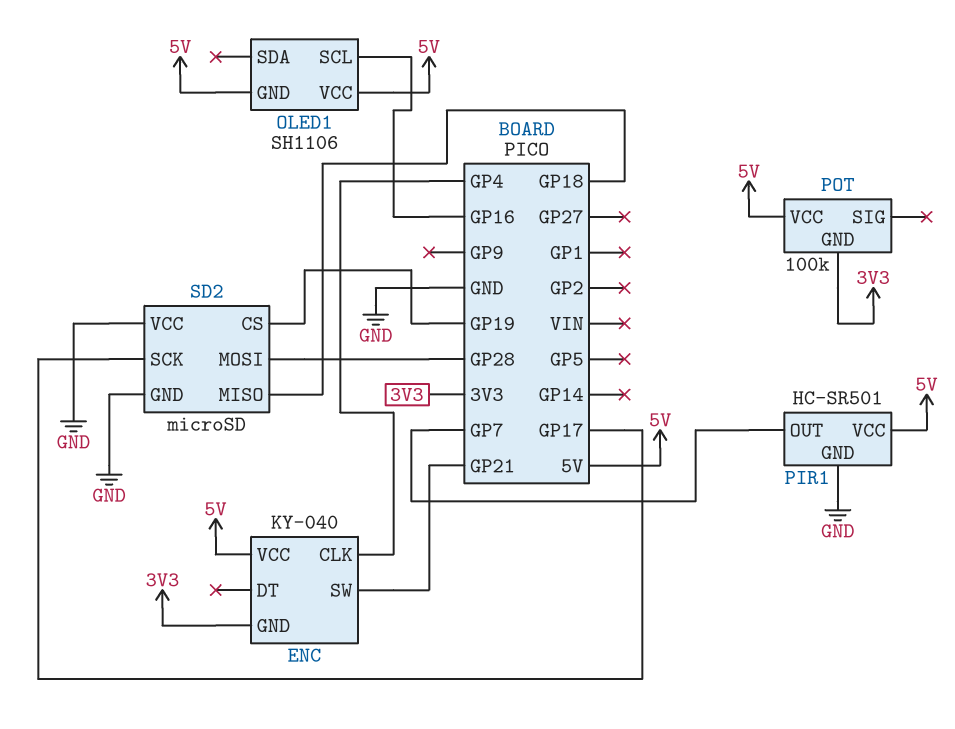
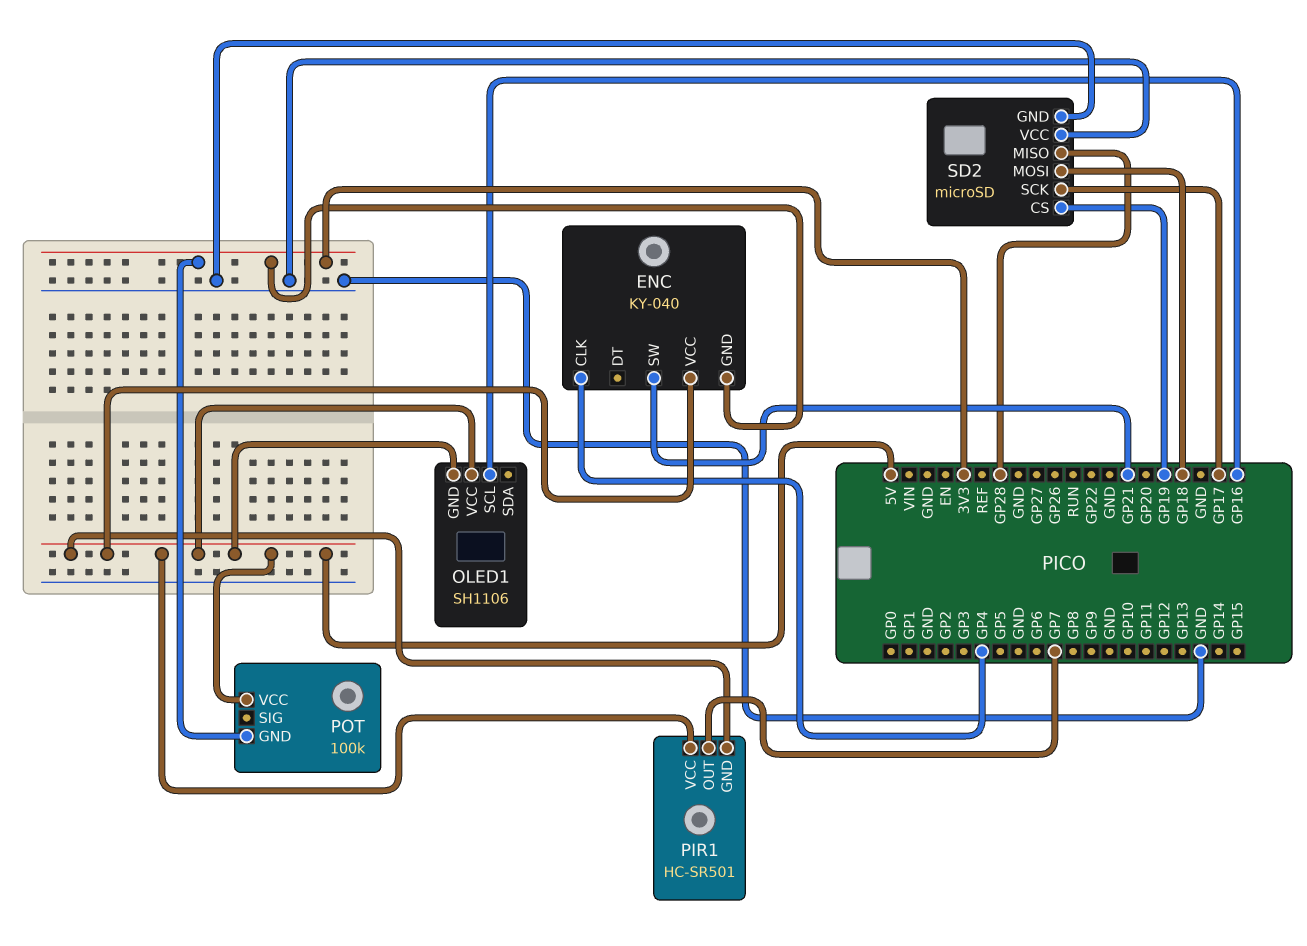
PIR1 pin GND: GND -> 5V
SD2 pin MISO: GP18 -> GP28
SD2 pin MOSI: GP28 -> GP18

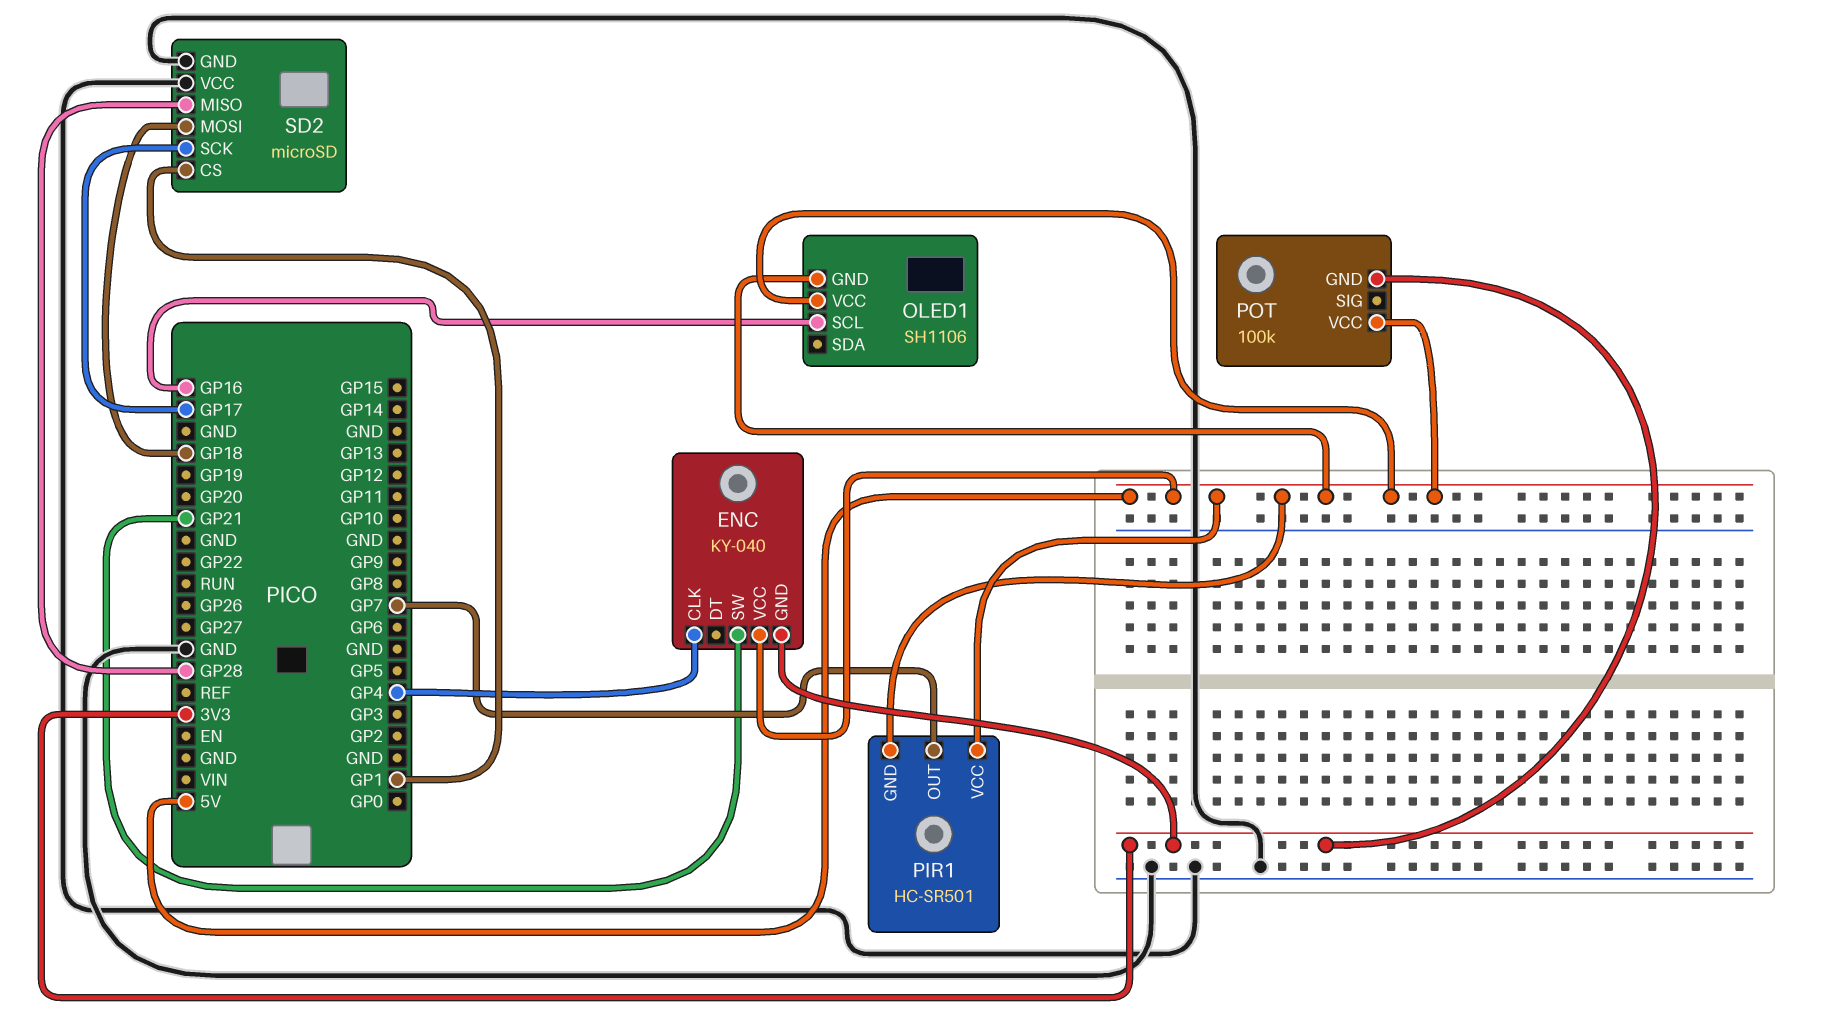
SD2 pin CS: GP19 -> GP1

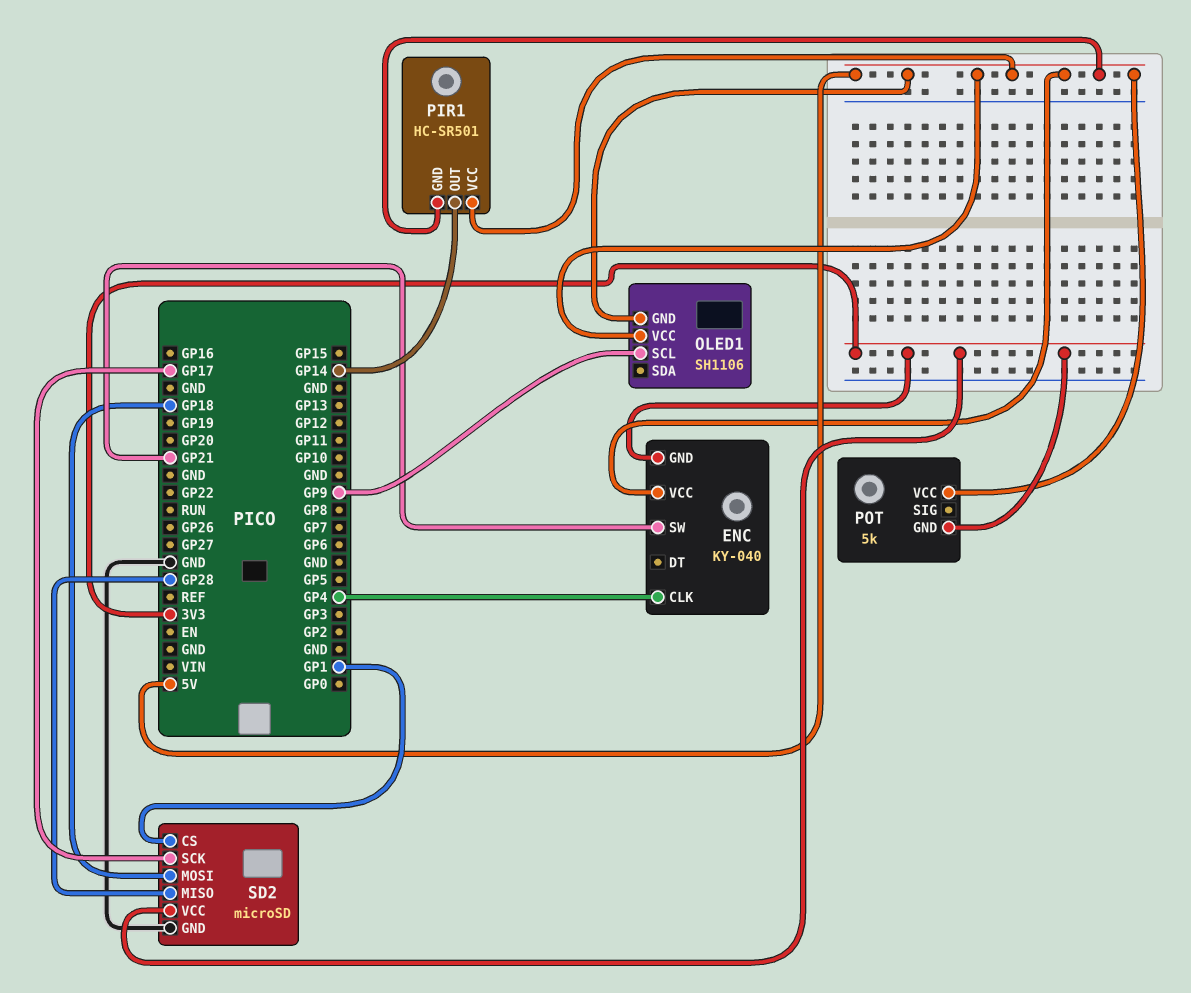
OLED1 pin SCL: GP16 -> GP9
PIR1 pin OUT: GP7 -> GP14
POT: 100k -> 5k
SD2 pin VCC: GND -> 3V3

